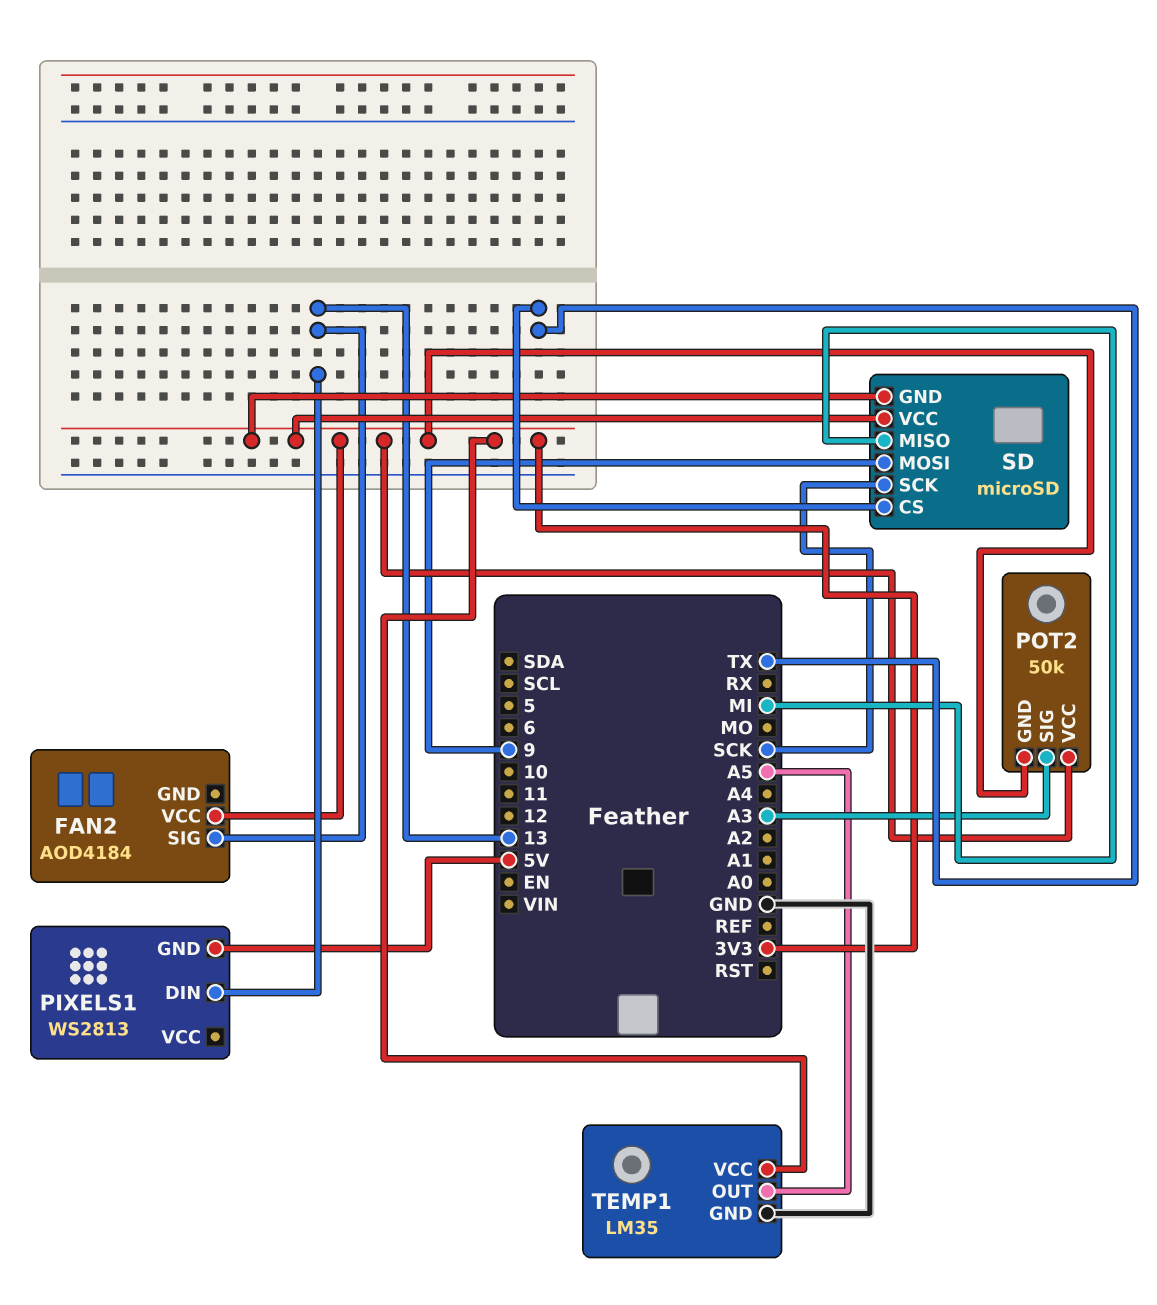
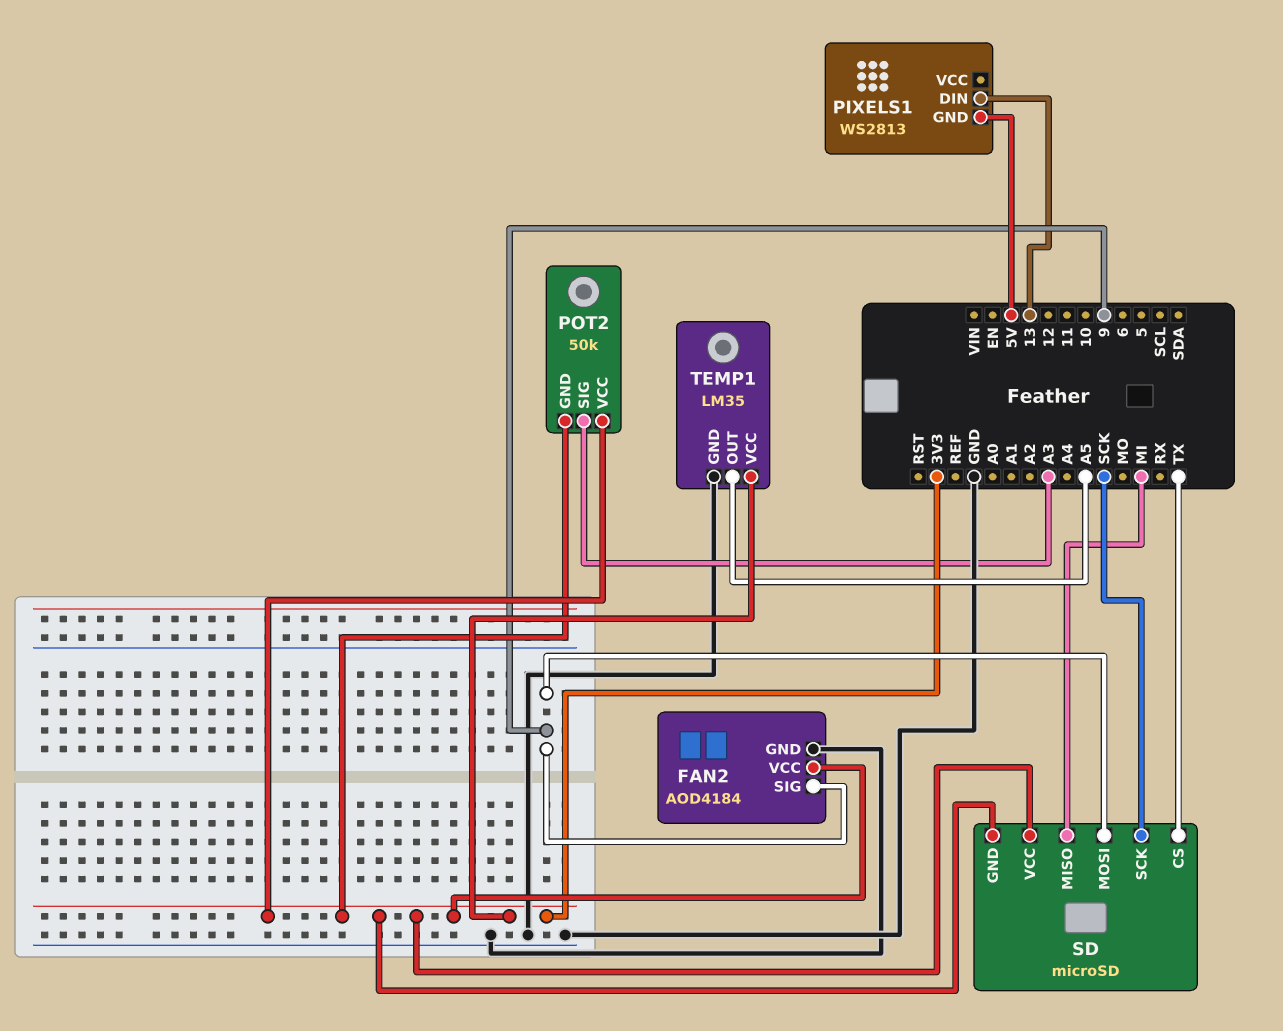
FAN2 pin GND: none -> GND
FAN2 pin SIG: 13 -> 9

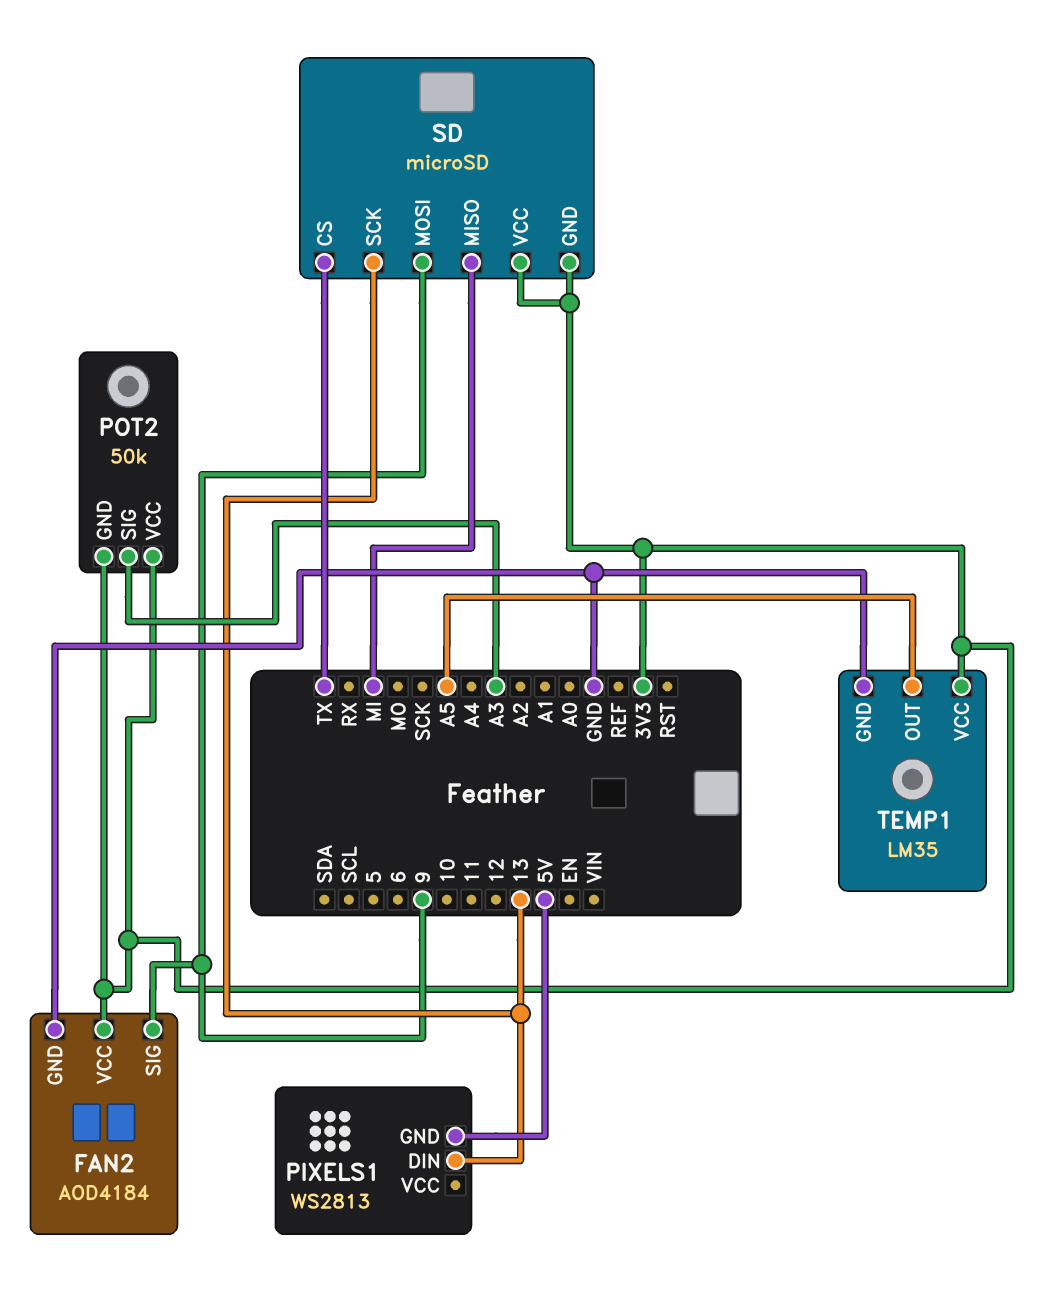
SD pin SCK: SCK -> 13

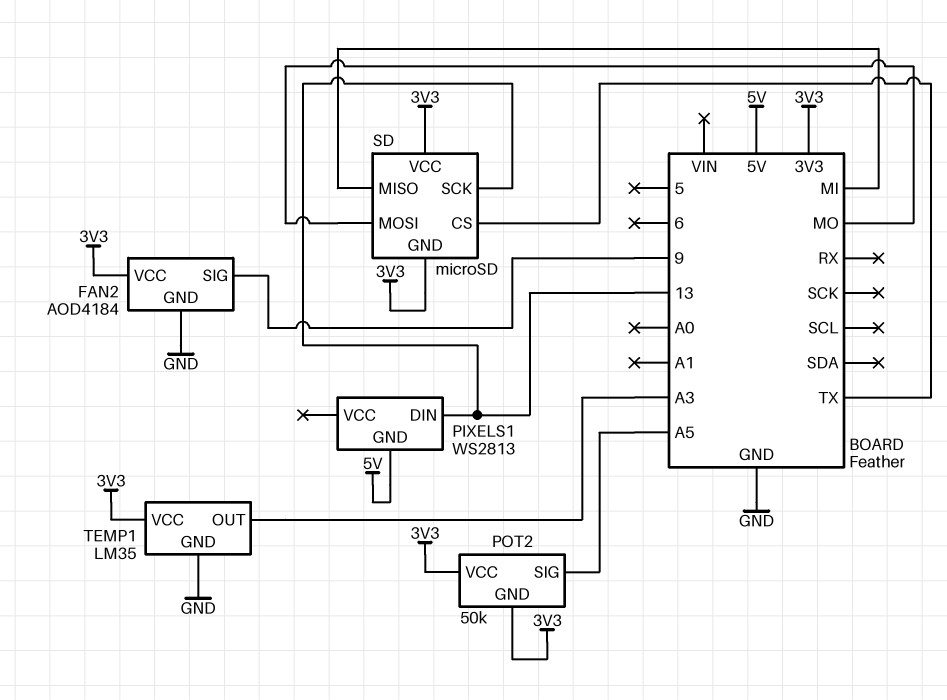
POT2 pin SIG: A3 -> A5
SD pin MOSI: 9 -> MO
TEMP1 pin OUT: A5 -> A3

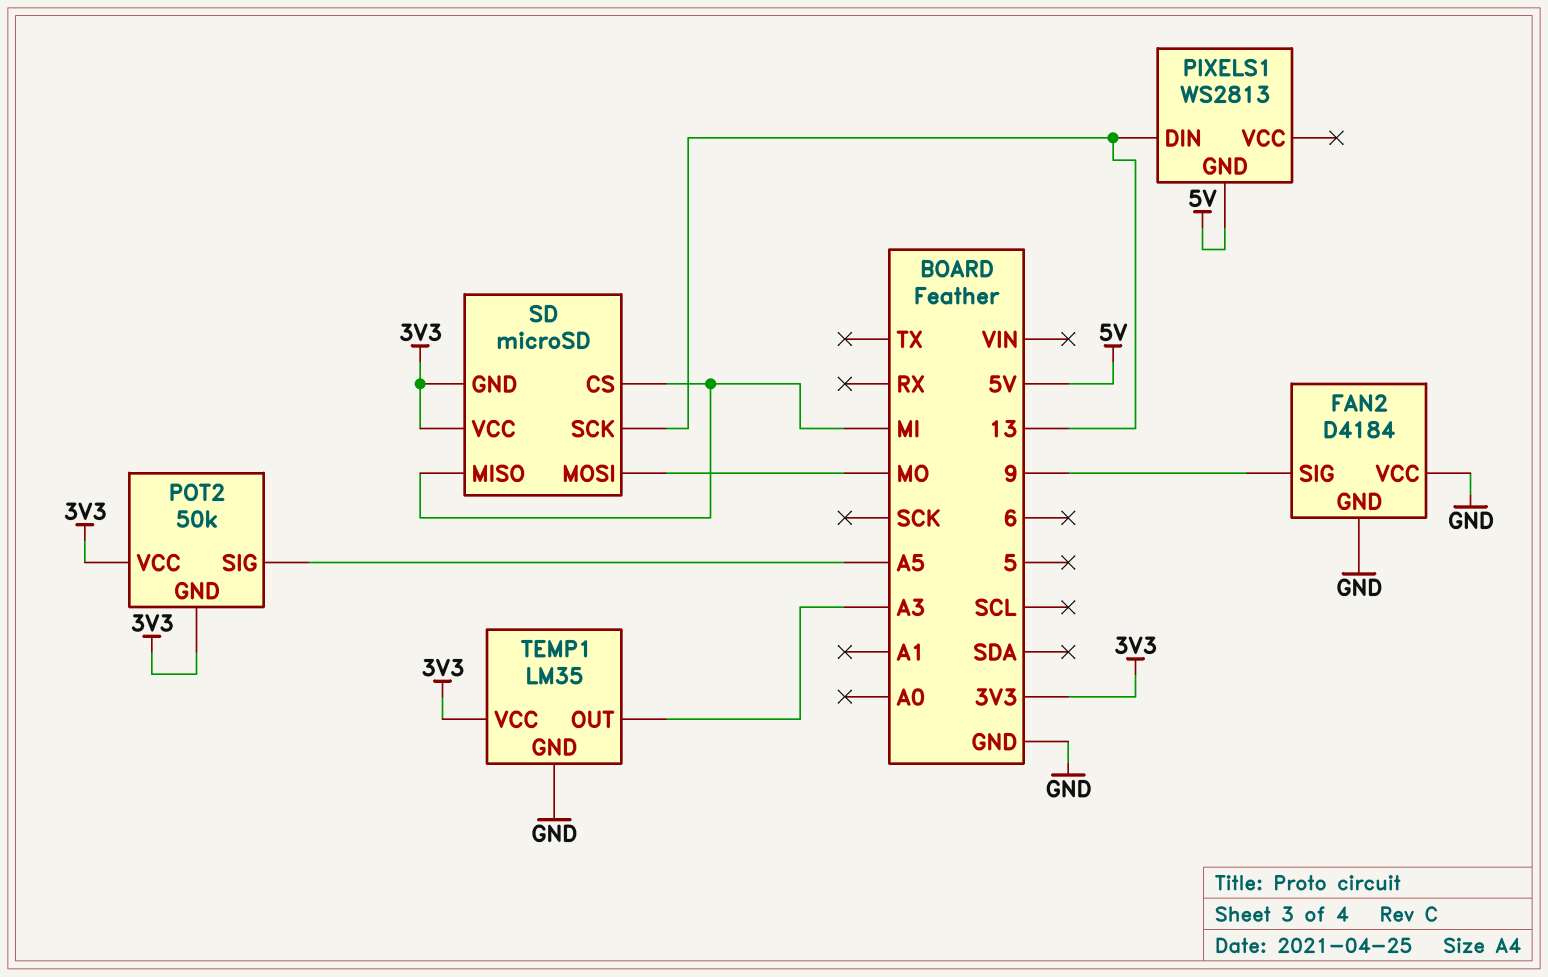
FAN2: AOD4184 -> D4184
FAN2 pin VCC: 3V3 -> GND
SD pin CS: TX -> MI

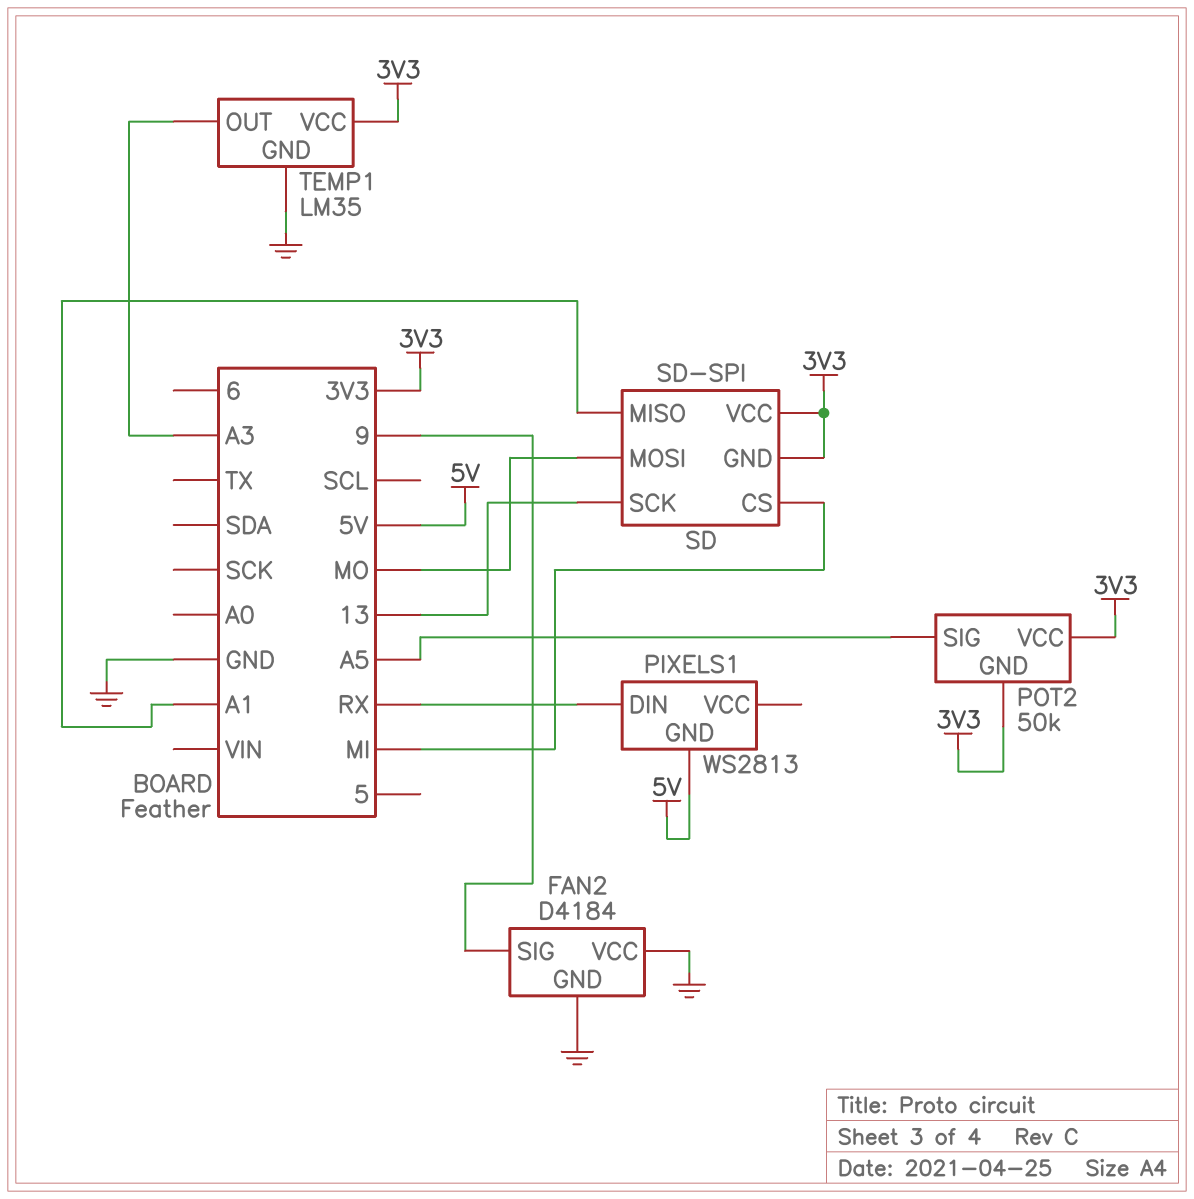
PIXELS1 pin DIN: 13 -> RX
SD: microSD -> SD-SPI
SD pin MISO: MI -> A1

